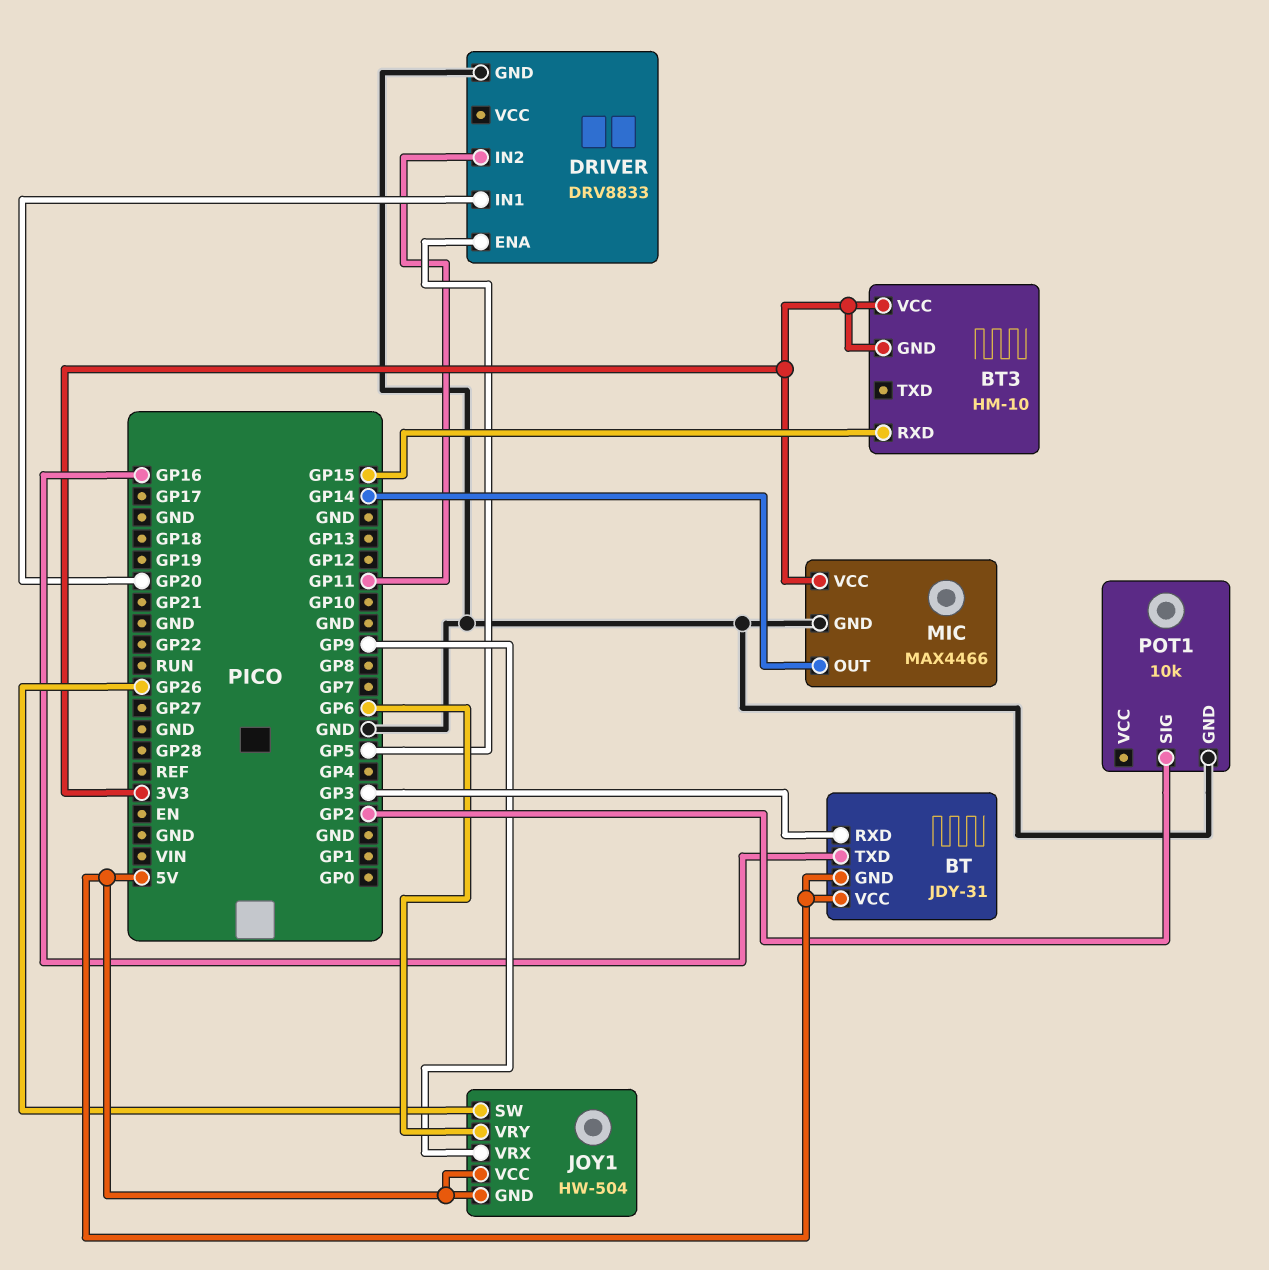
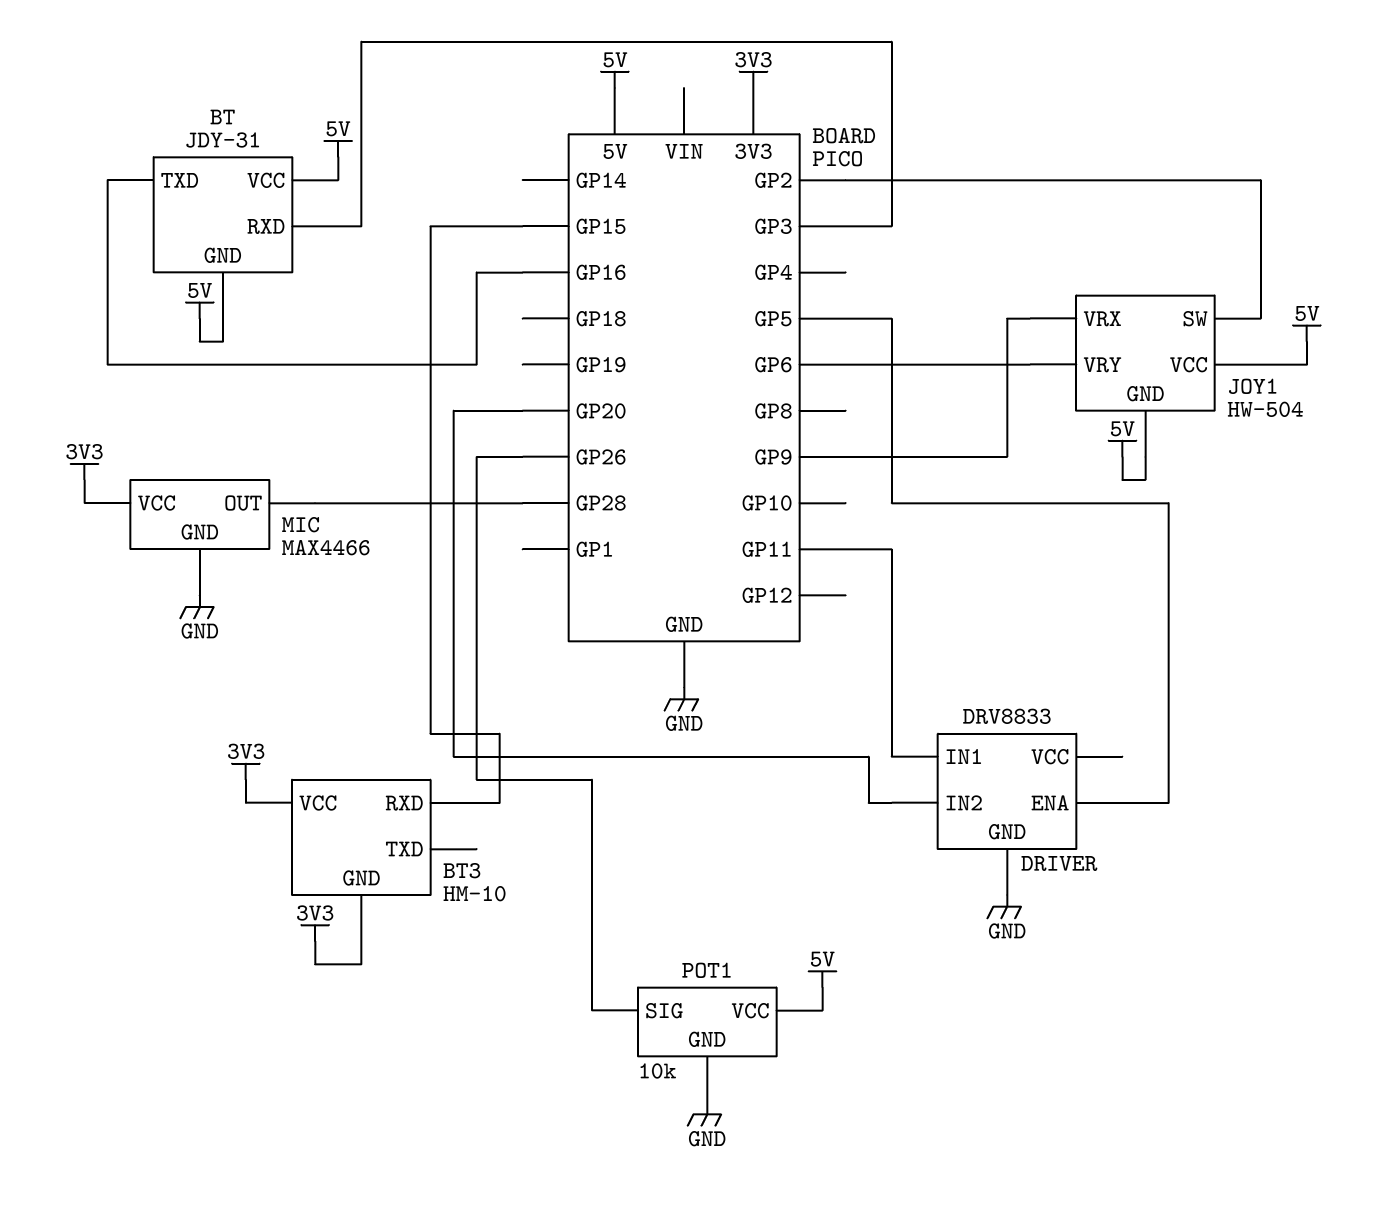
DRIVER pin IN1: GP20 -> GP11
DRIVER pin IN2: GP11 -> GP20
JOY1 pin SW: GP26 -> GP2
MIC pin OUT: GP14 -> GP28
POT1 pin SIG: GP2 -> GP26
POT1 pin VCC: none -> 5V

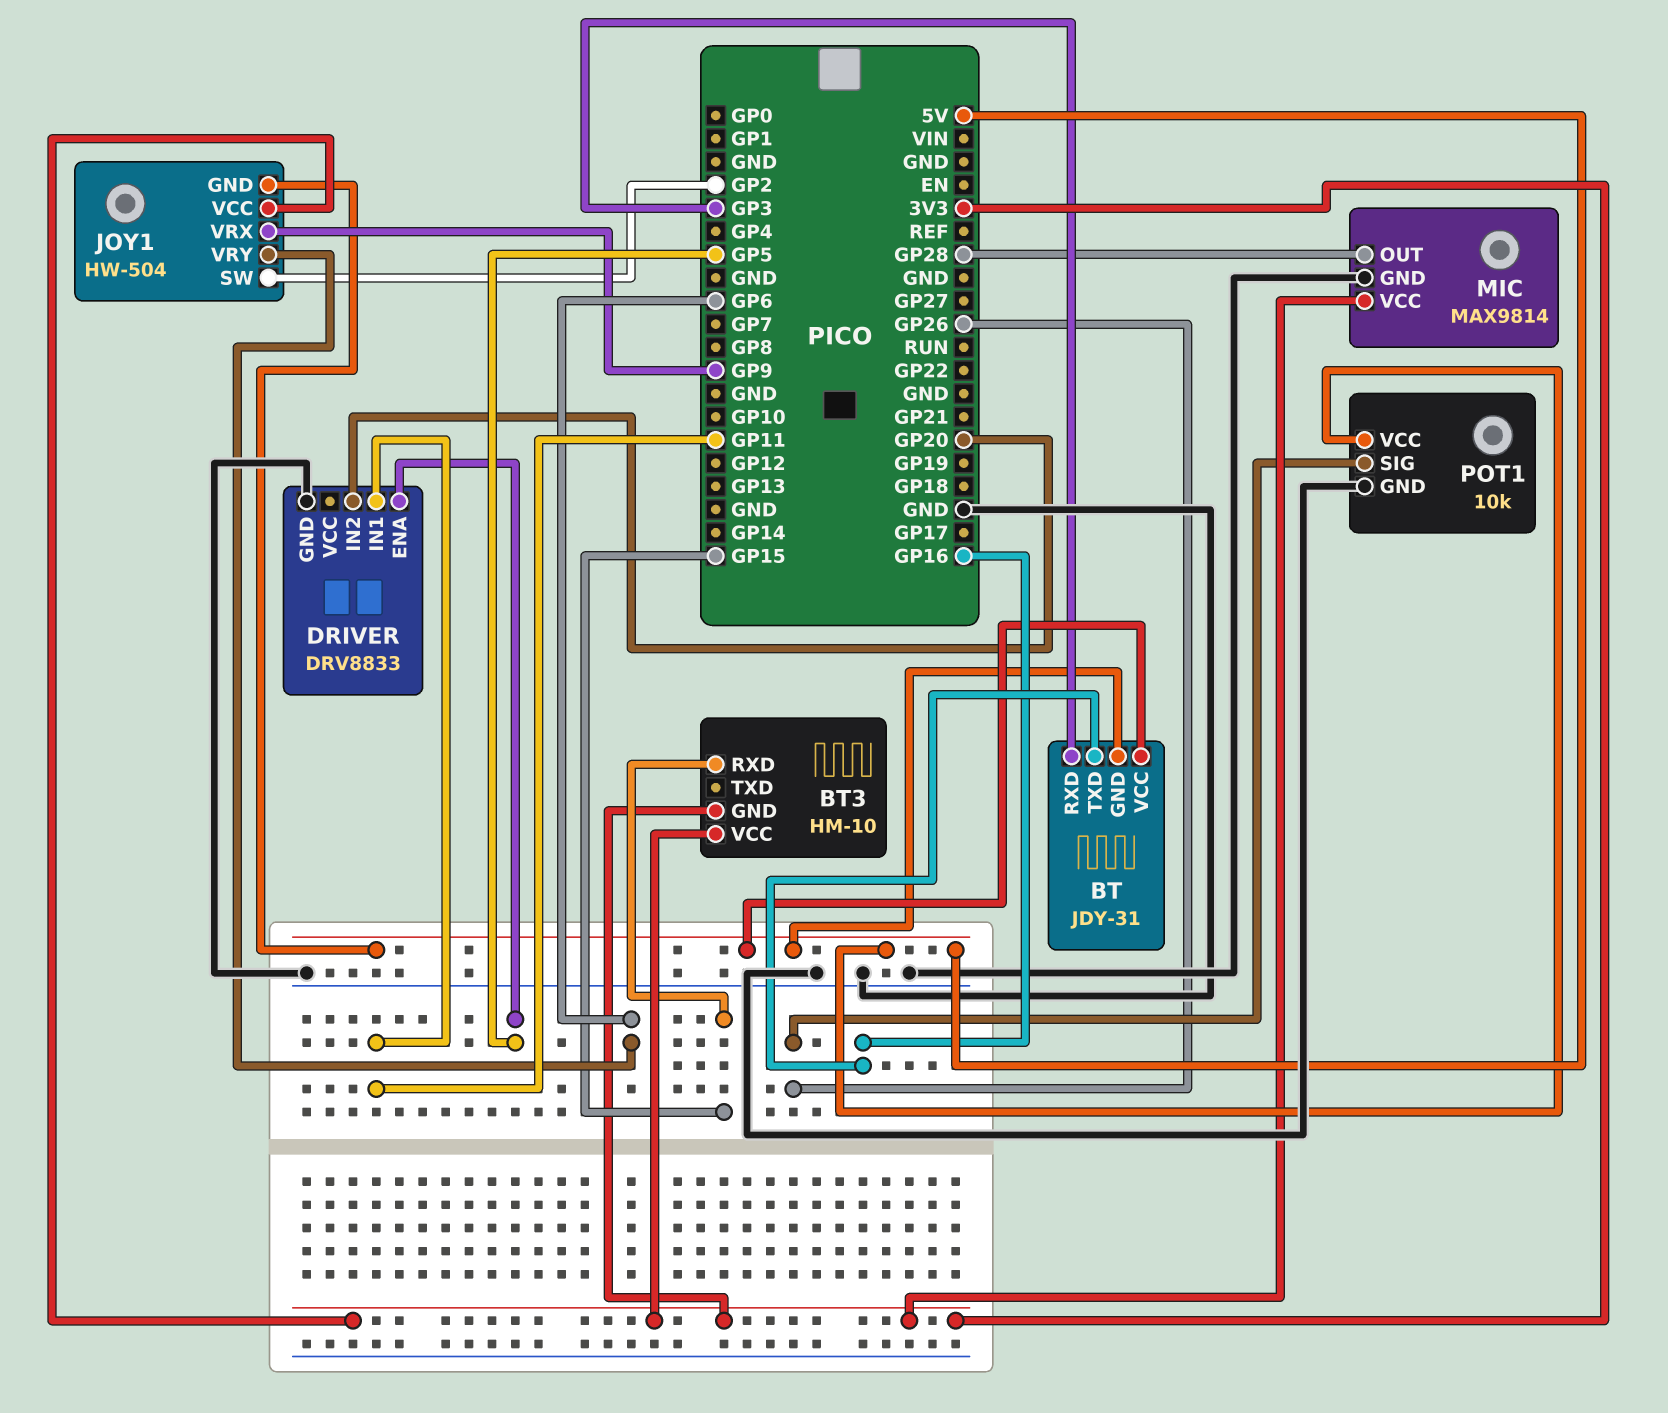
JOY1 pin VCC: 5V -> 3V3
MIC: MAX4466 -> MAX9814

